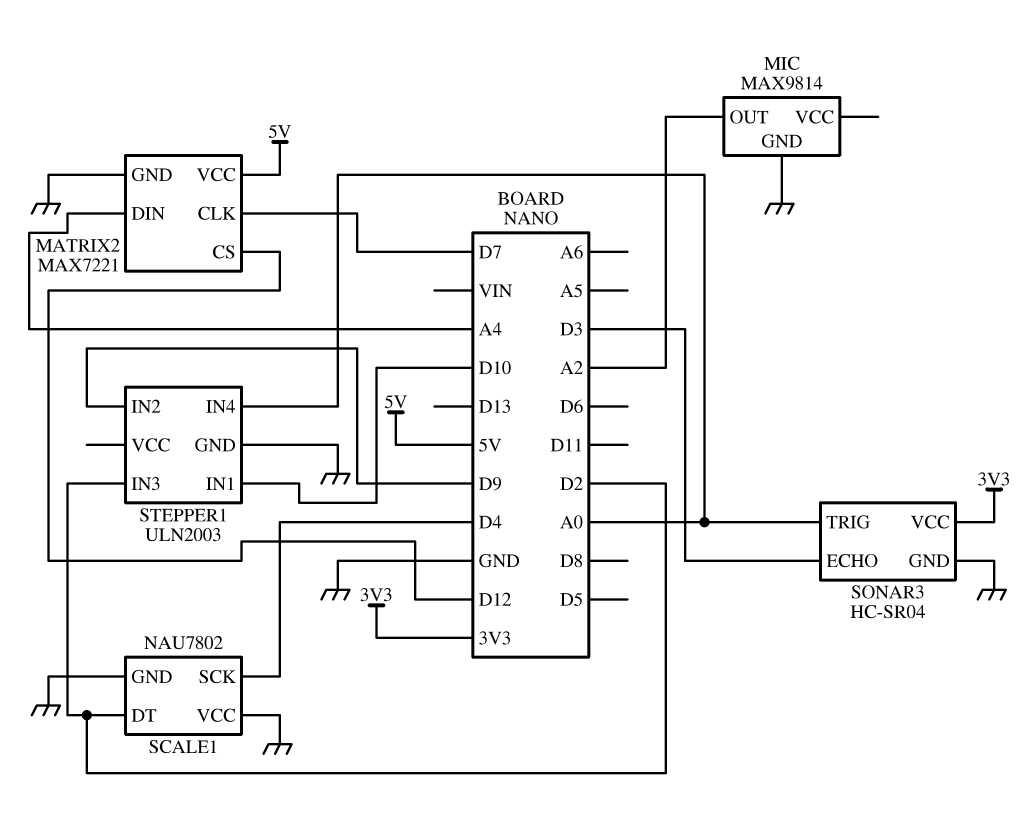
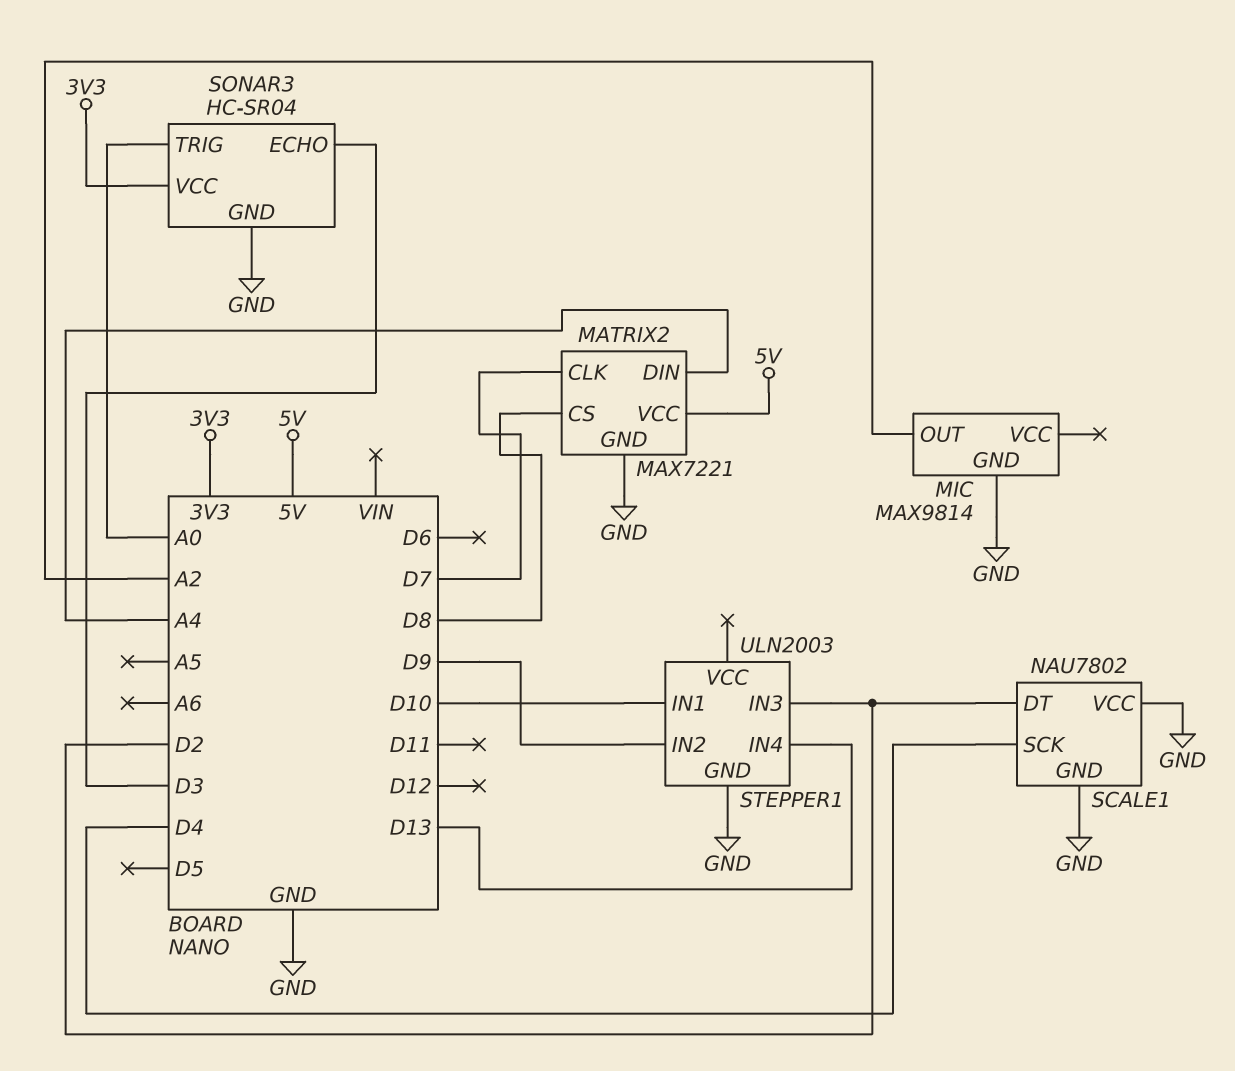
MATRIX2 pin CS: D12 -> D8
STEPPER1 pin IN4: A0 -> D13

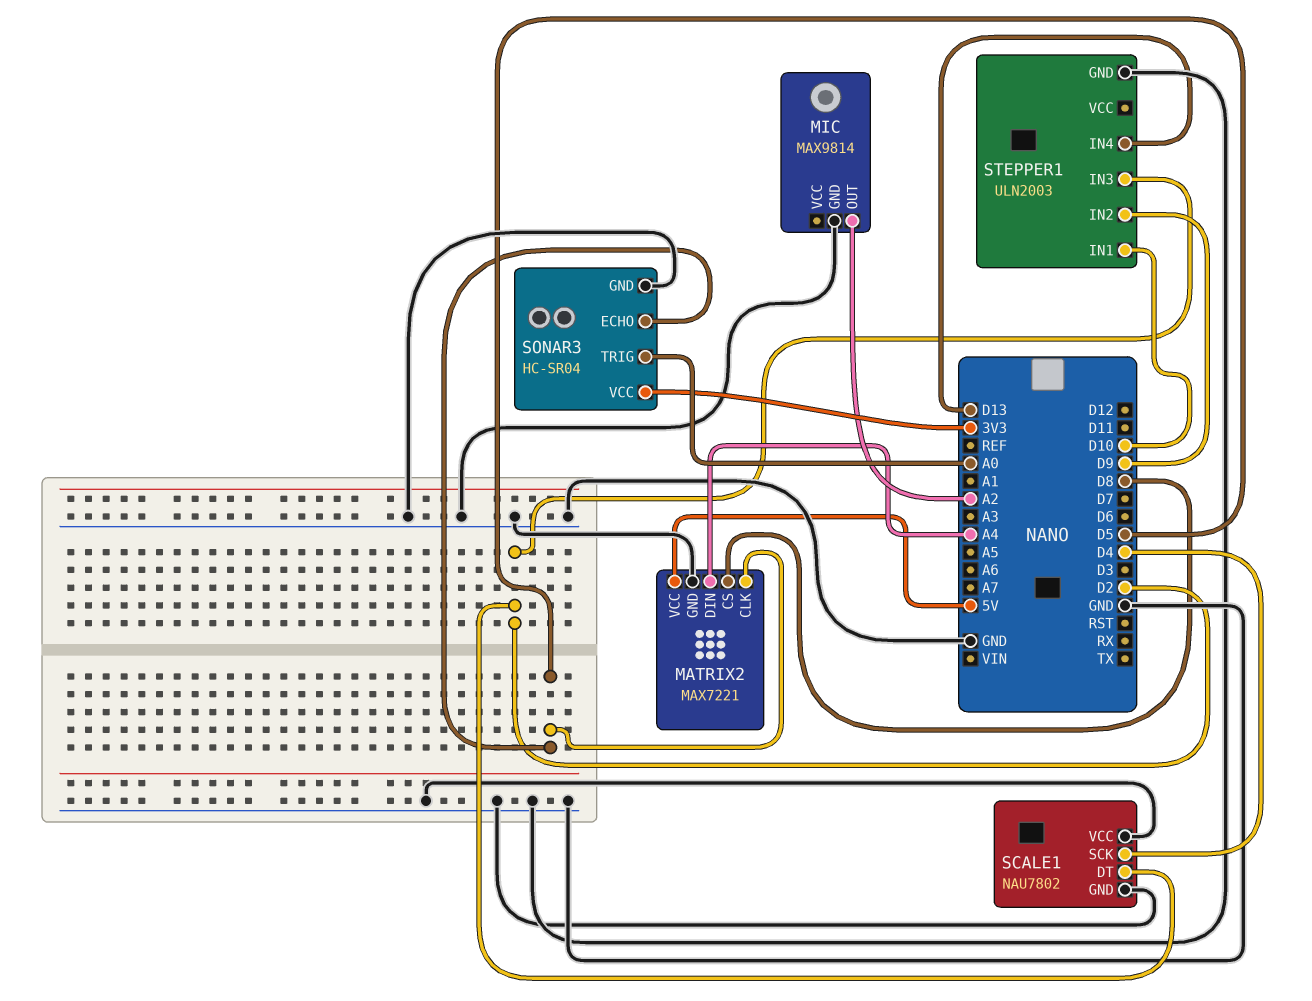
MATRIX2 pin CLK: D7 -> D5
SONAR3 pin ECHO: D3 -> D5

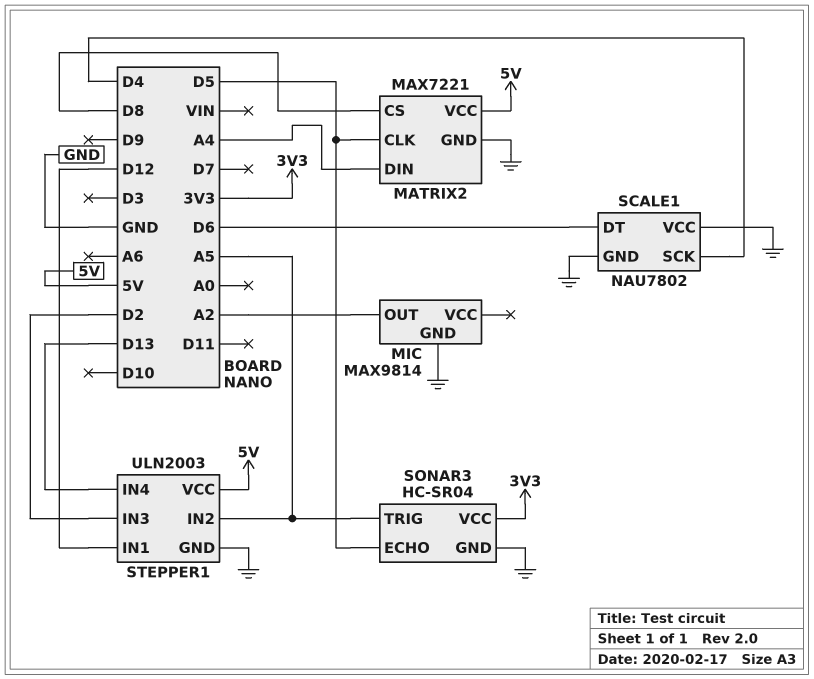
SCALE1 pin DT: D2 -> D6
SONAR3 pin TRIG: A0 -> A5
STEPPER1 pin IN1: D10 -> D12
STEPPER1 pin IN2: D9 -> A5
STEPPER1 pin VCC: none -> 5V

